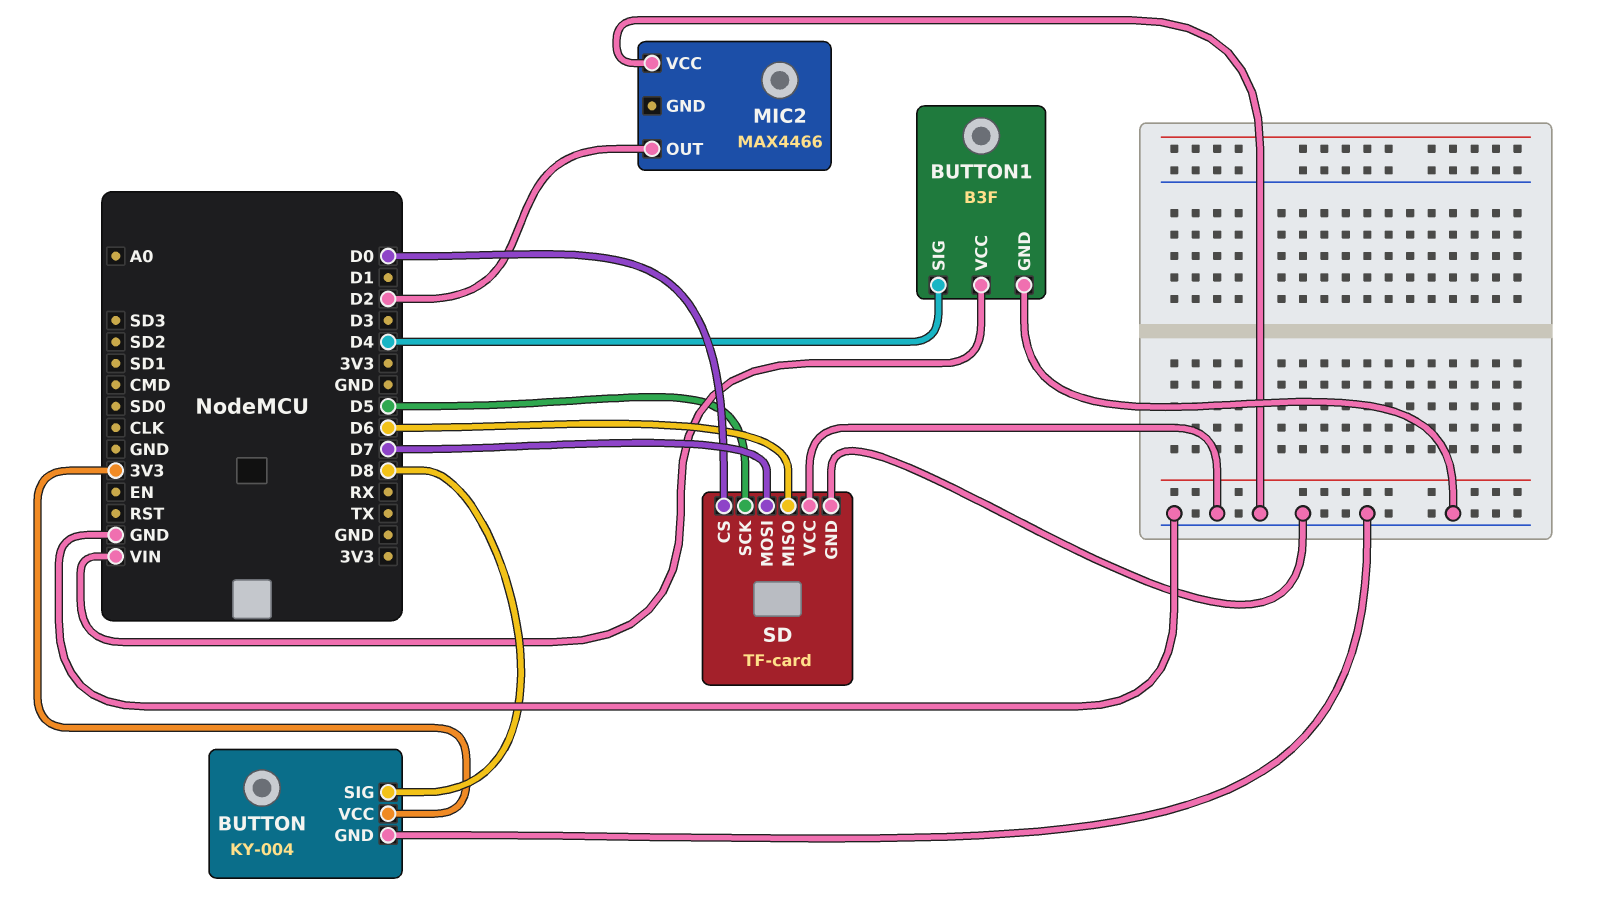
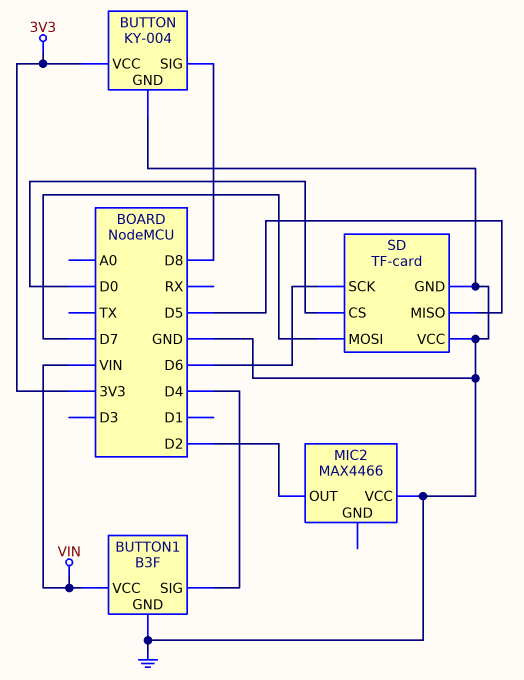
SD pin MISO: D6 -> D5
SD pin SCK: D5 -> D6

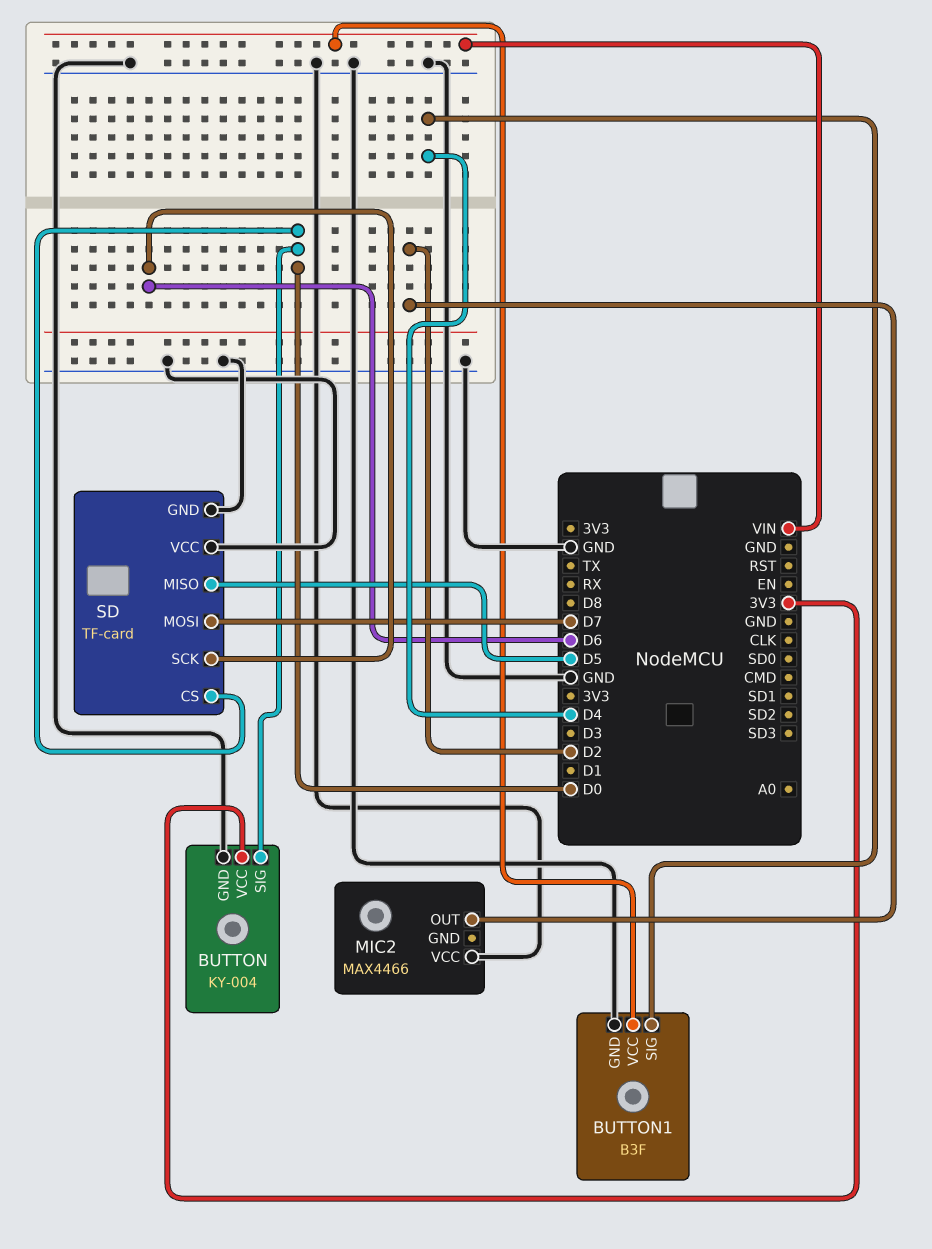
BUTTON pin SIG: D8 -> D0

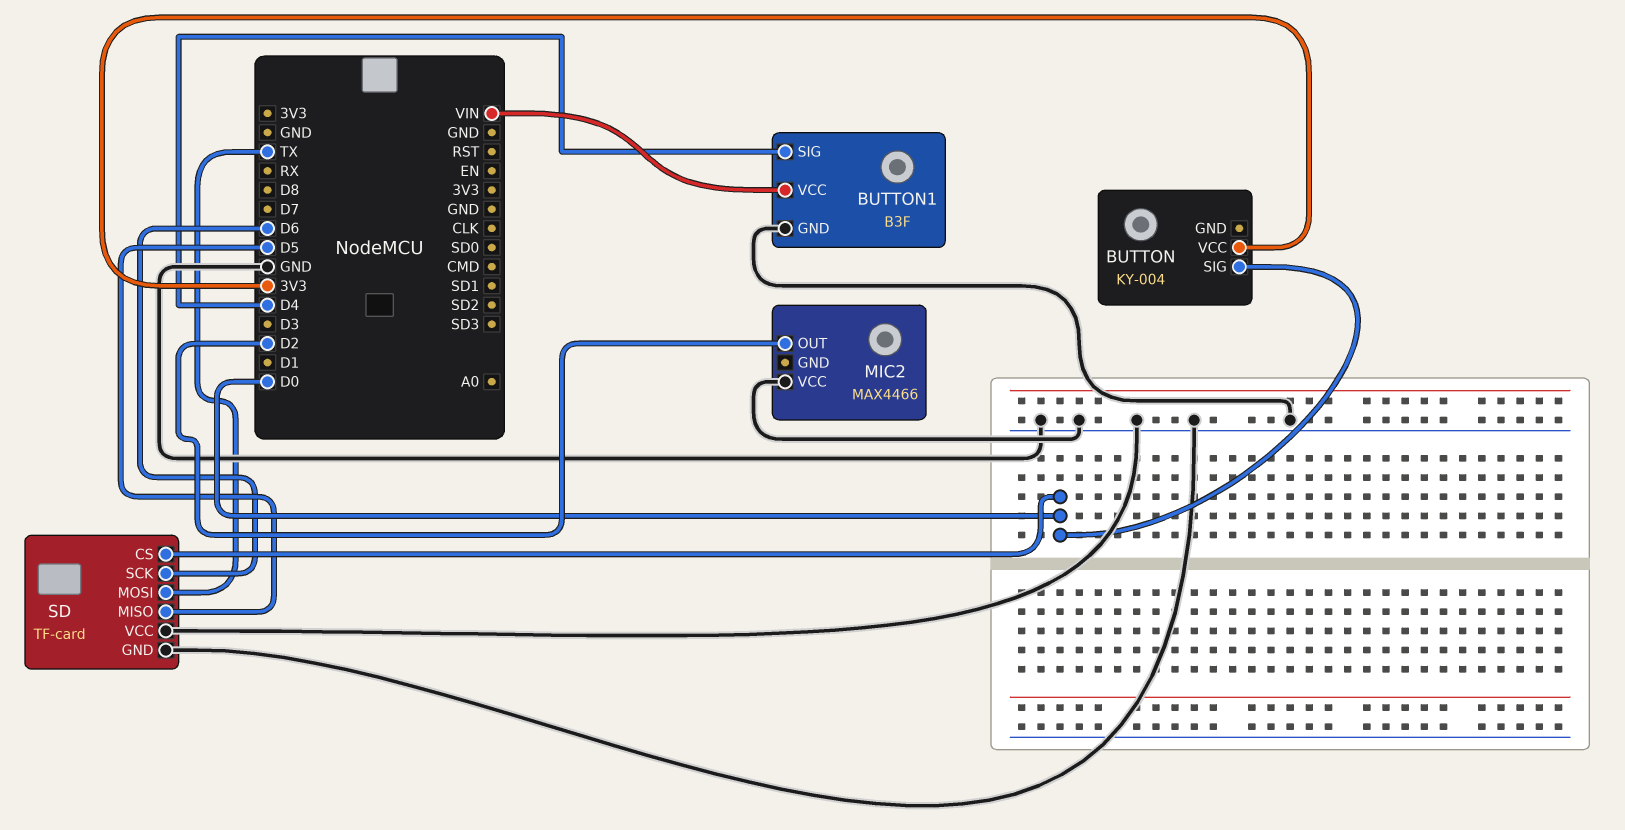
BUTTON pin GND: GND -> none
SD pin MOSI: D7 -> TX

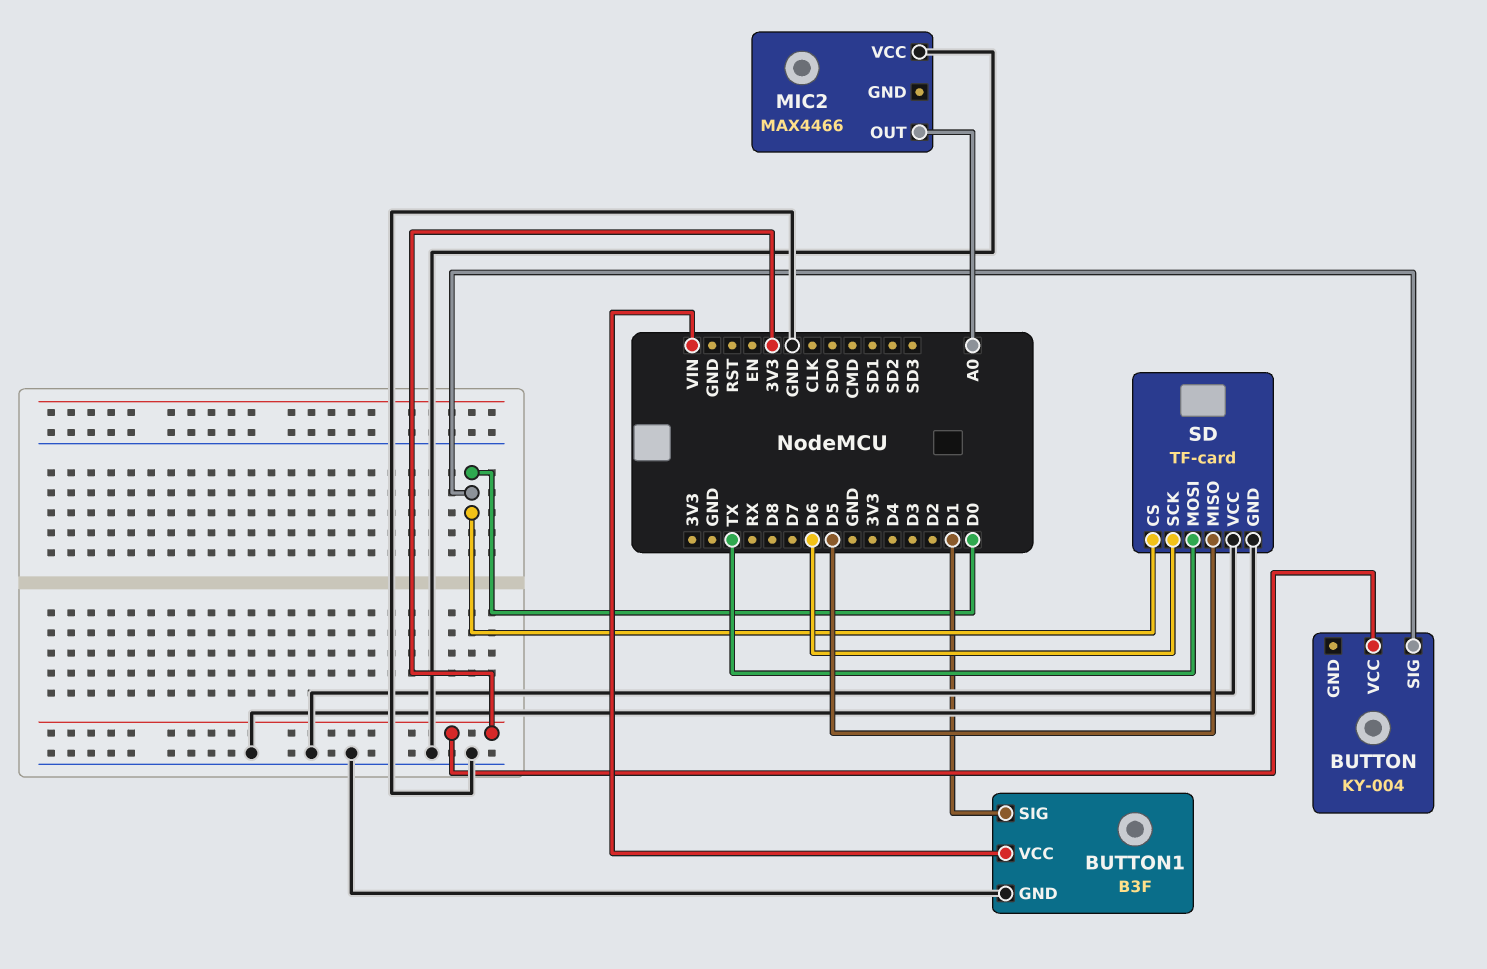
BUTTON1 pin SIG: D4 -> D1
MIC2 pin OUT: D2 -> A0

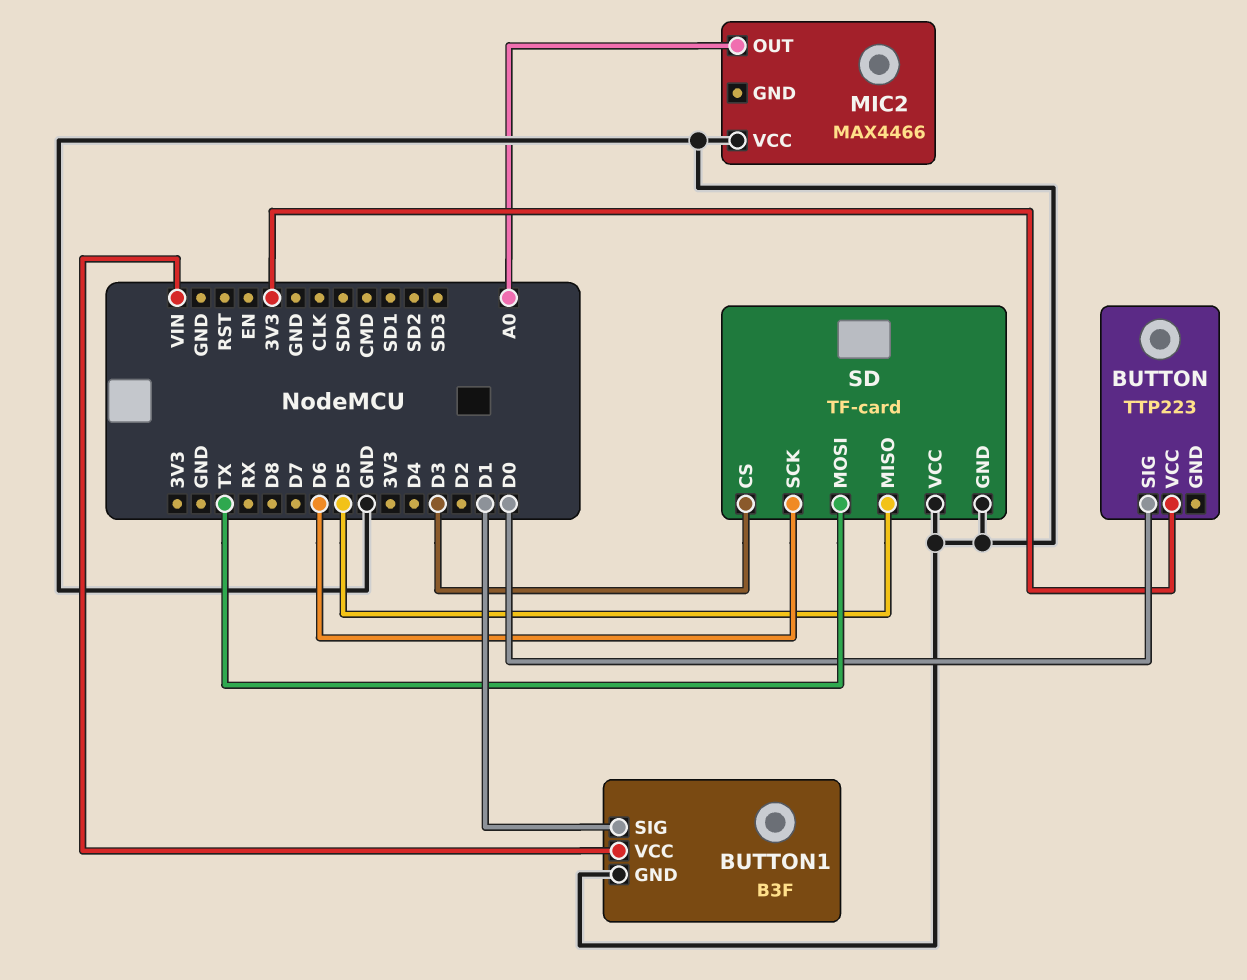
BUTTON: KY-004 -> TTP223
SD pin CS: D0 -> D3

